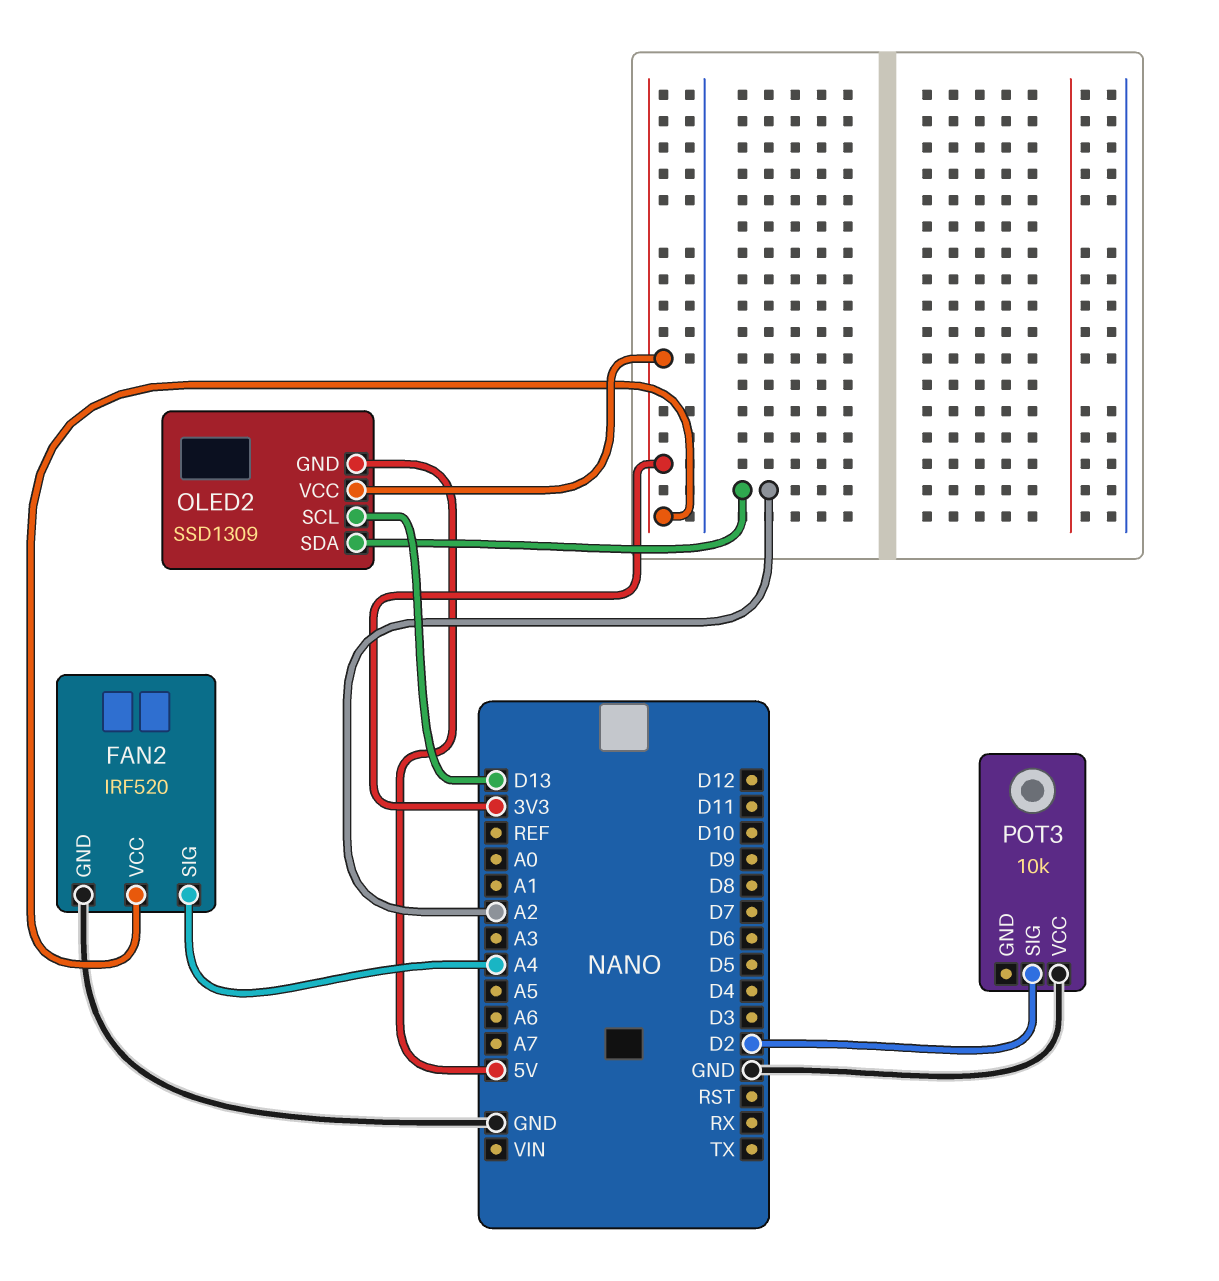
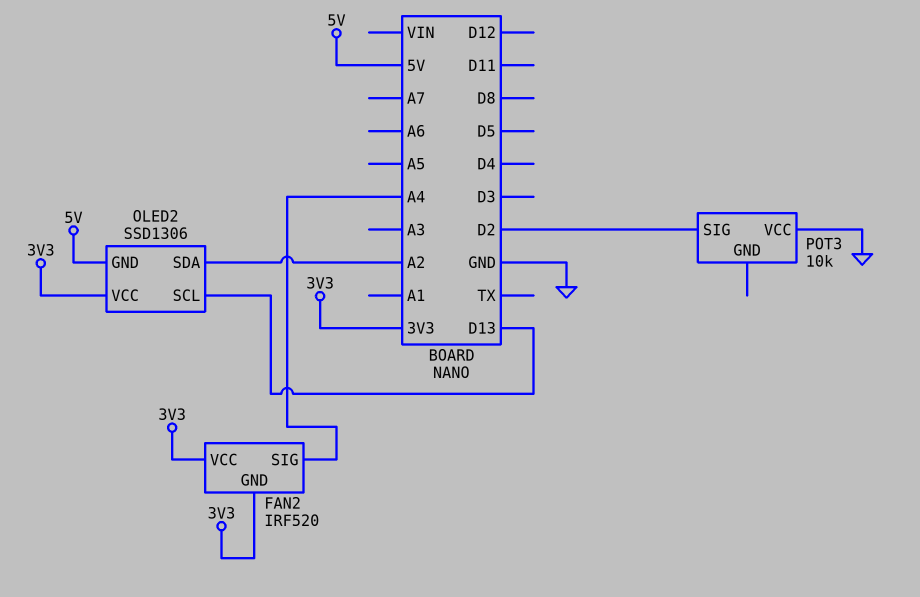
FAN2 pin GND: GND -> 3V3
OLED2: SSD1309 -> SSD1306

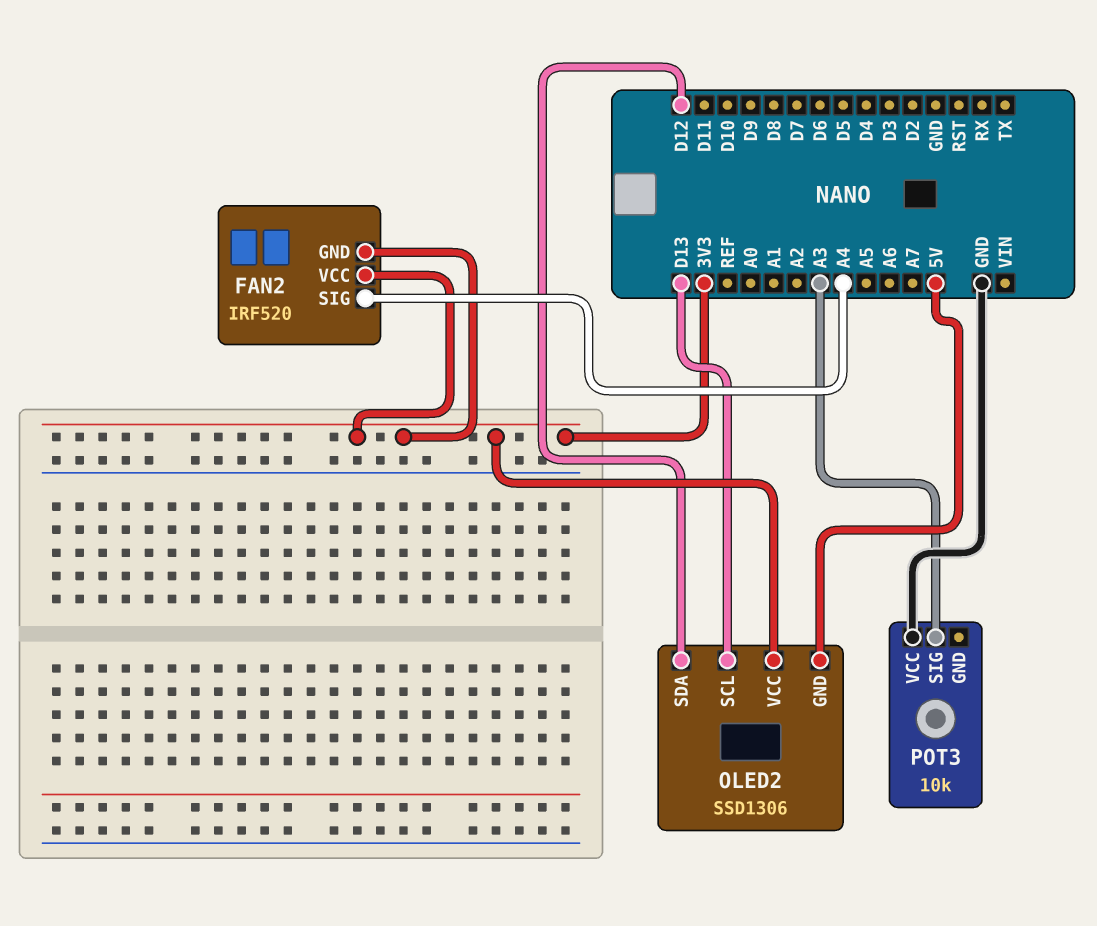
OLED2 pin SDA: A2 -> D12
POT3 pin SIG: D2 -> A3

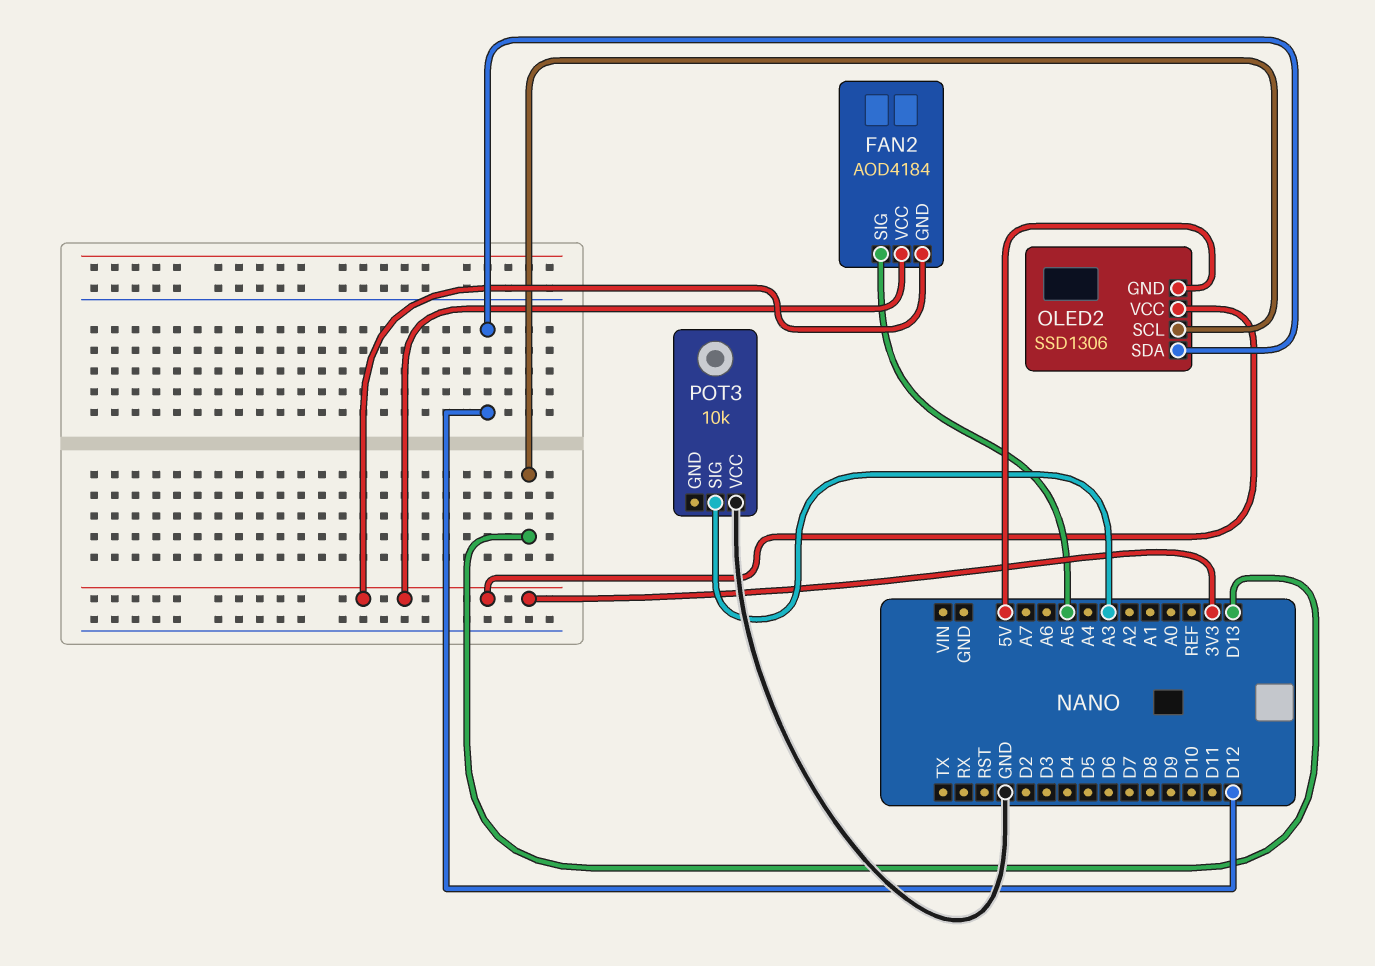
FAN2: IRF520 -> AOD4184
FAN2 pin SIG: A4 -> A5

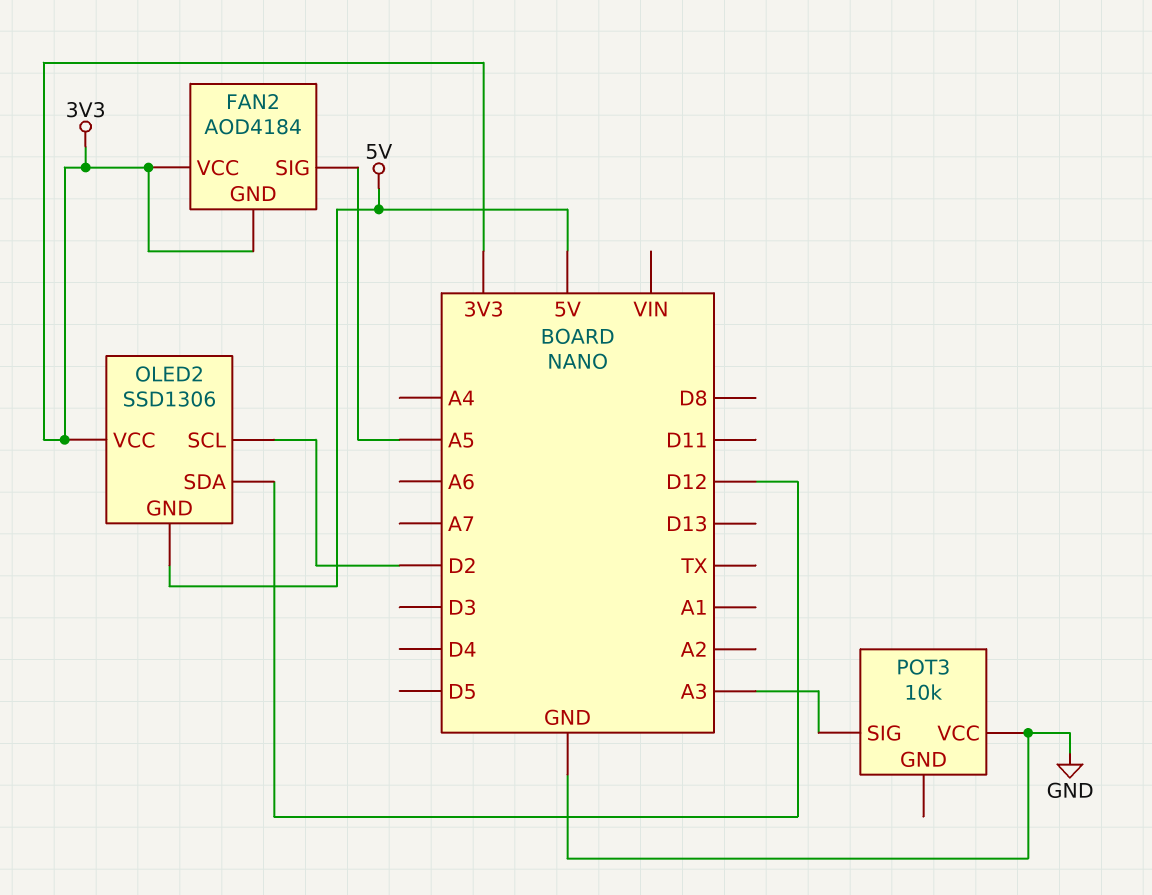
OLED2 pin SCL: D13 -> D2

